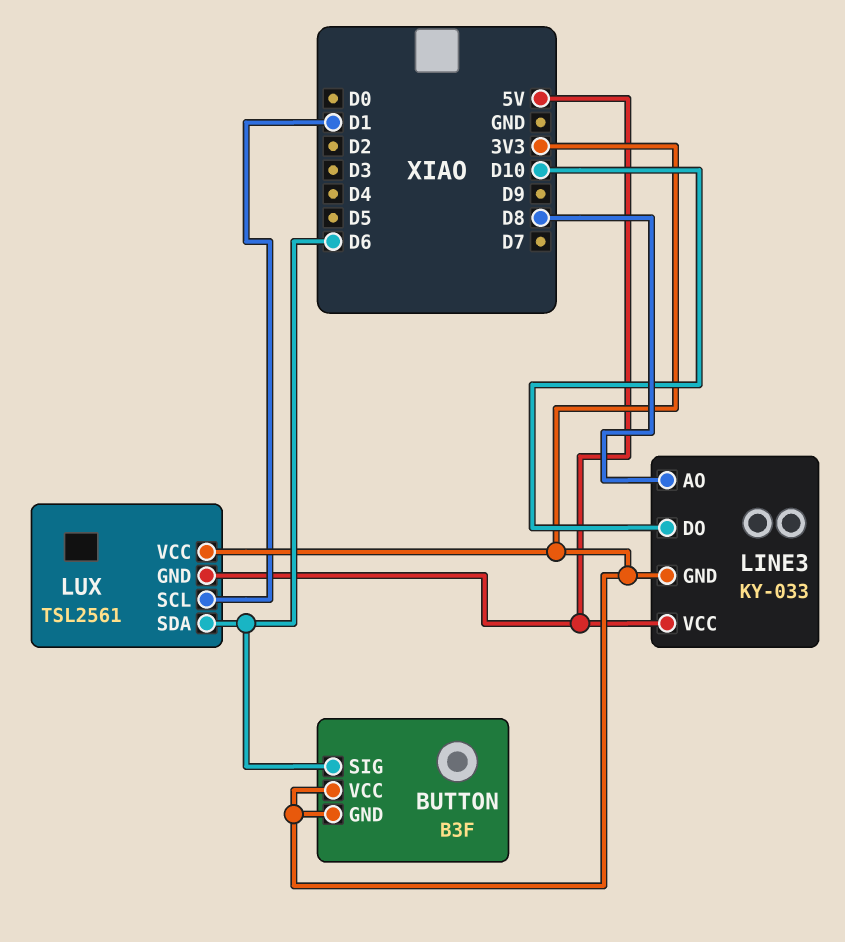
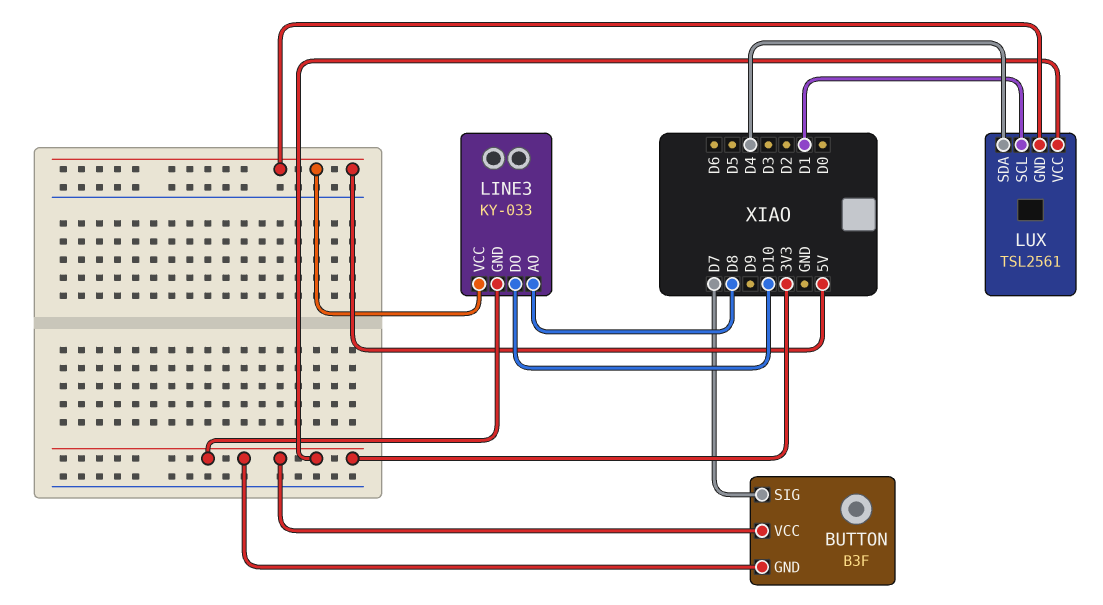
BUTTON pin SIG: D6 -> D7
LUX pin SDA: D6 -> D4

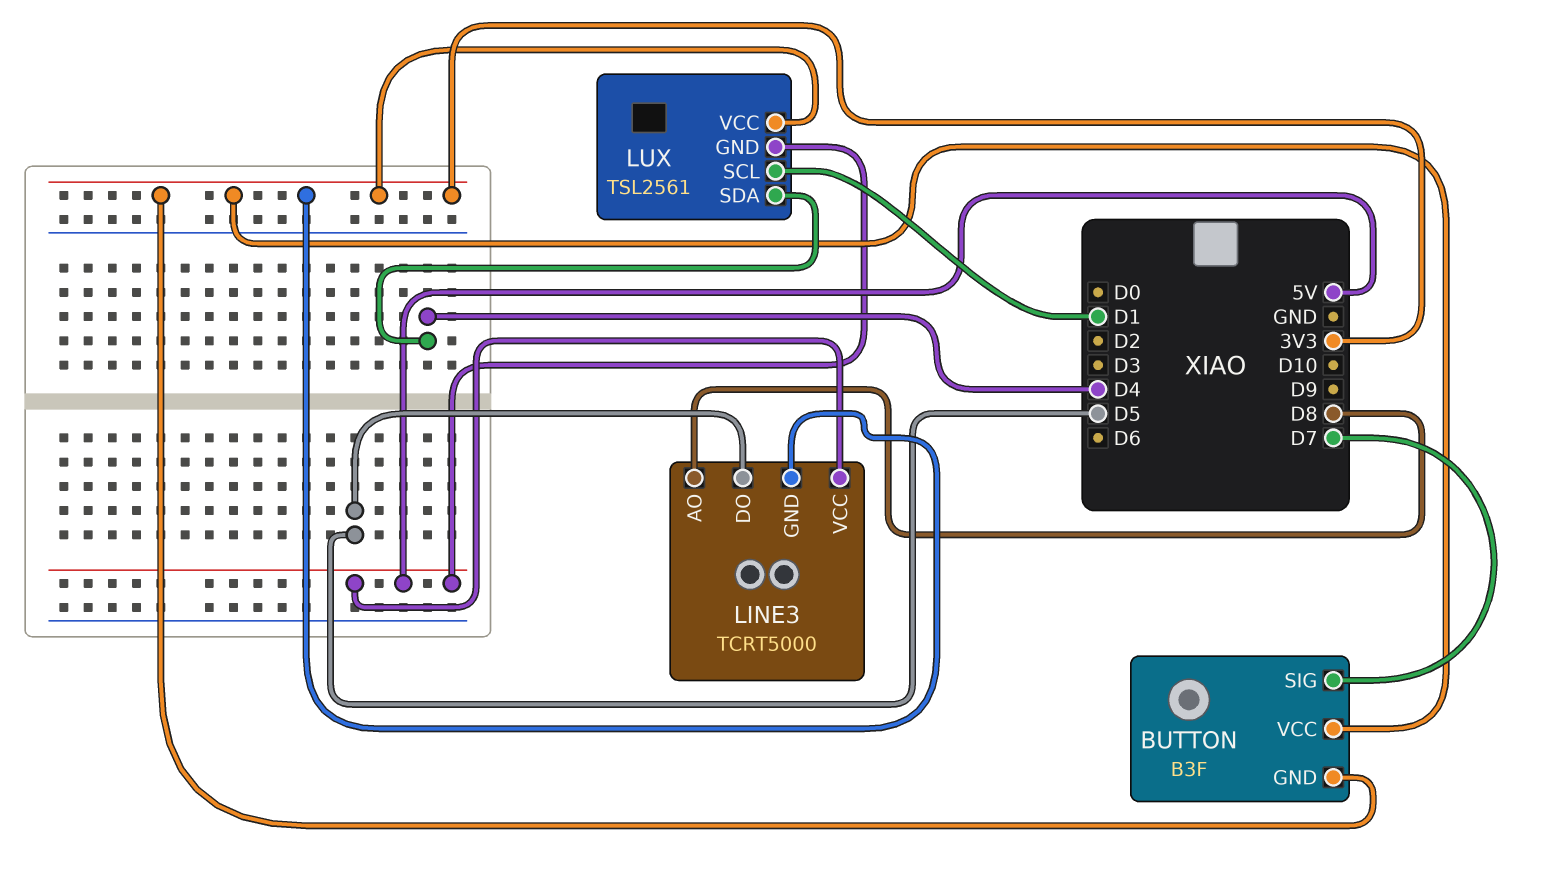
LINE3: KY-033 -> TCRT5000
LINE3 pin DO: D10 -> D5

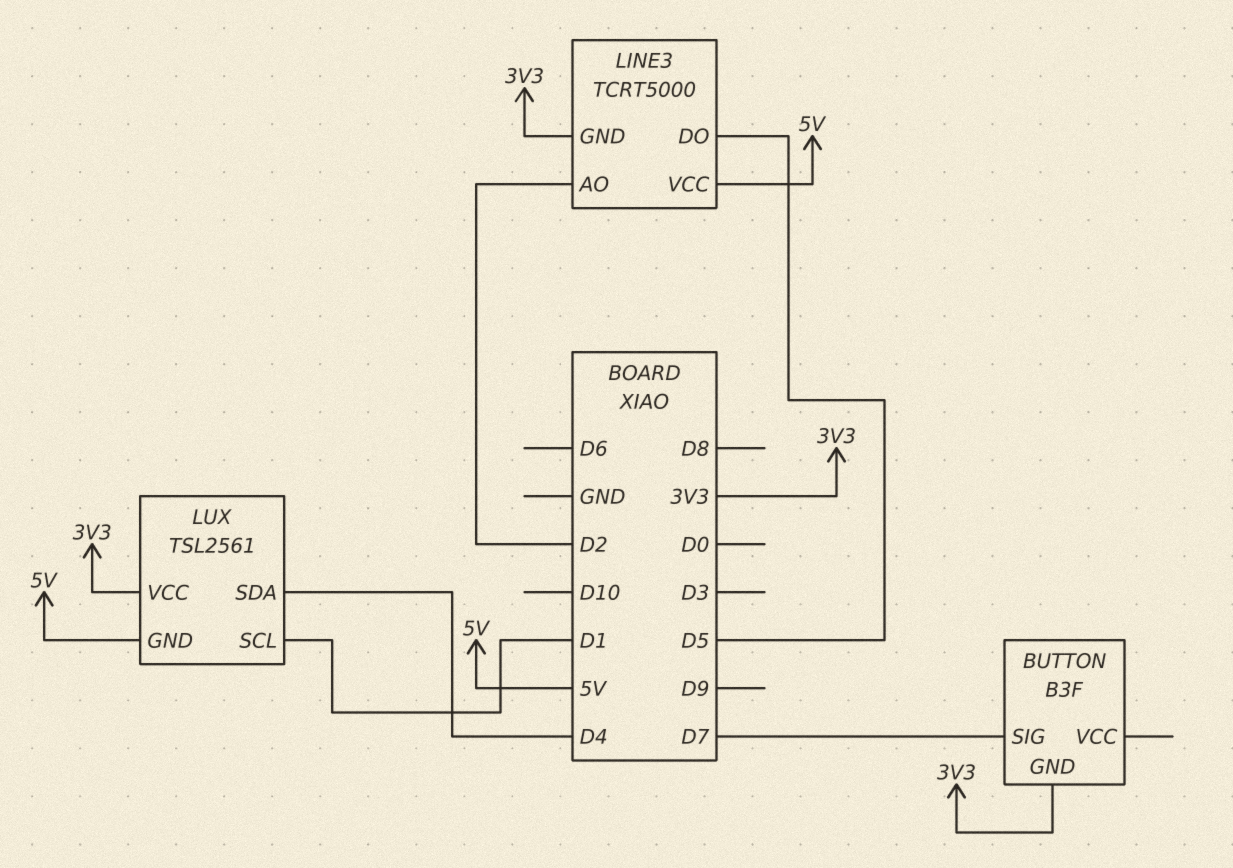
BUTTON pin VCC: 3V3 -> none
LINE3 pin AO: D8 -> D2

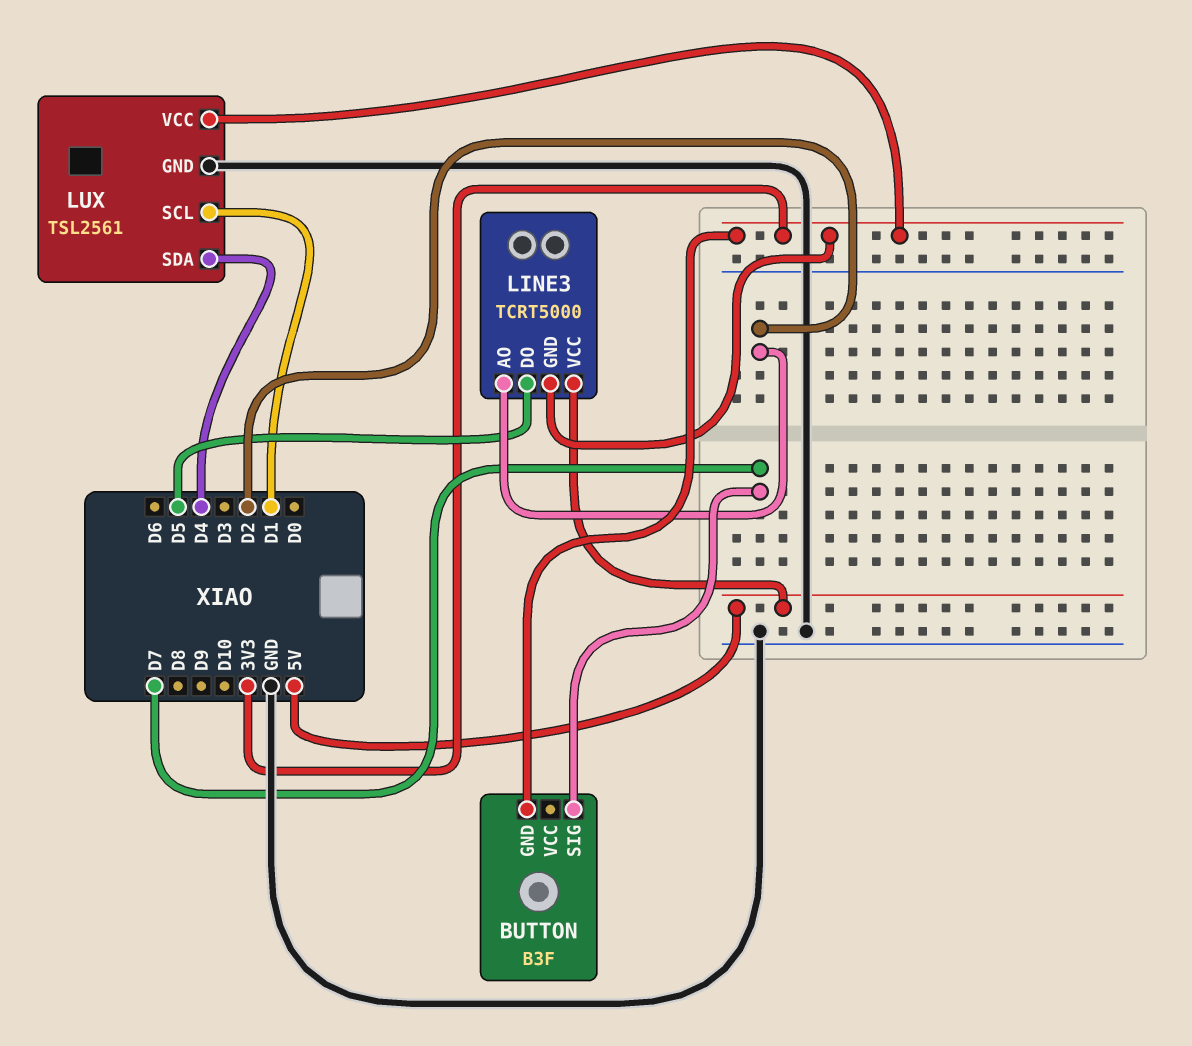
LUX pin GND: 5V -> GND

